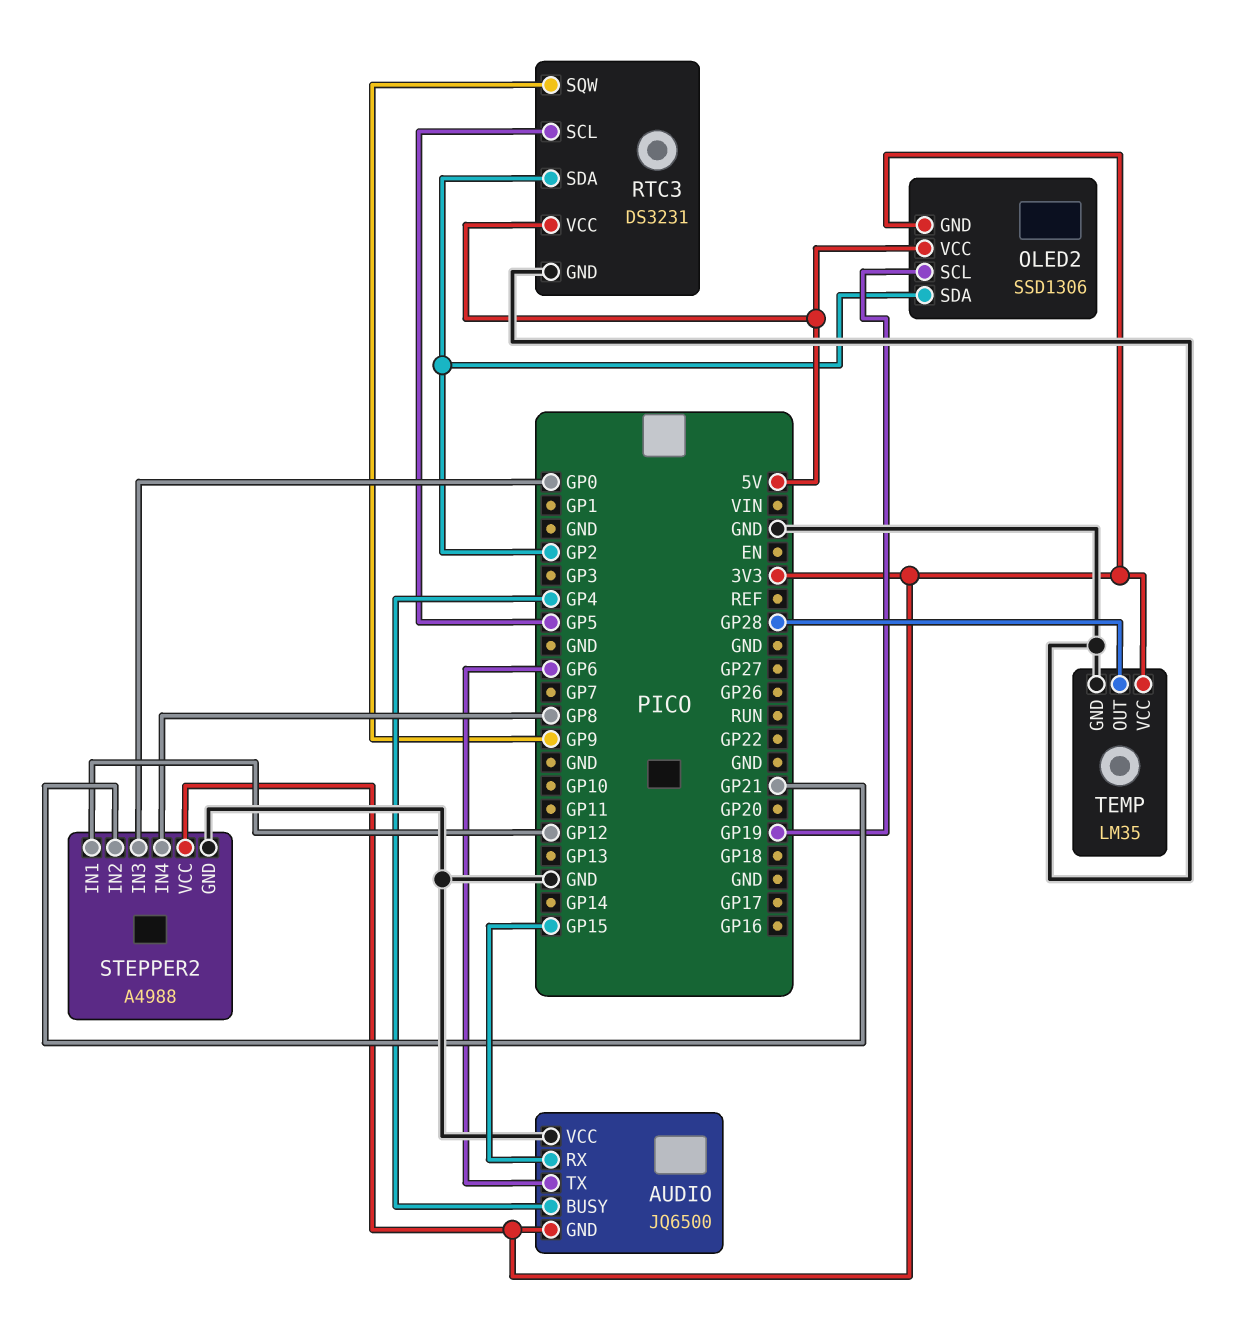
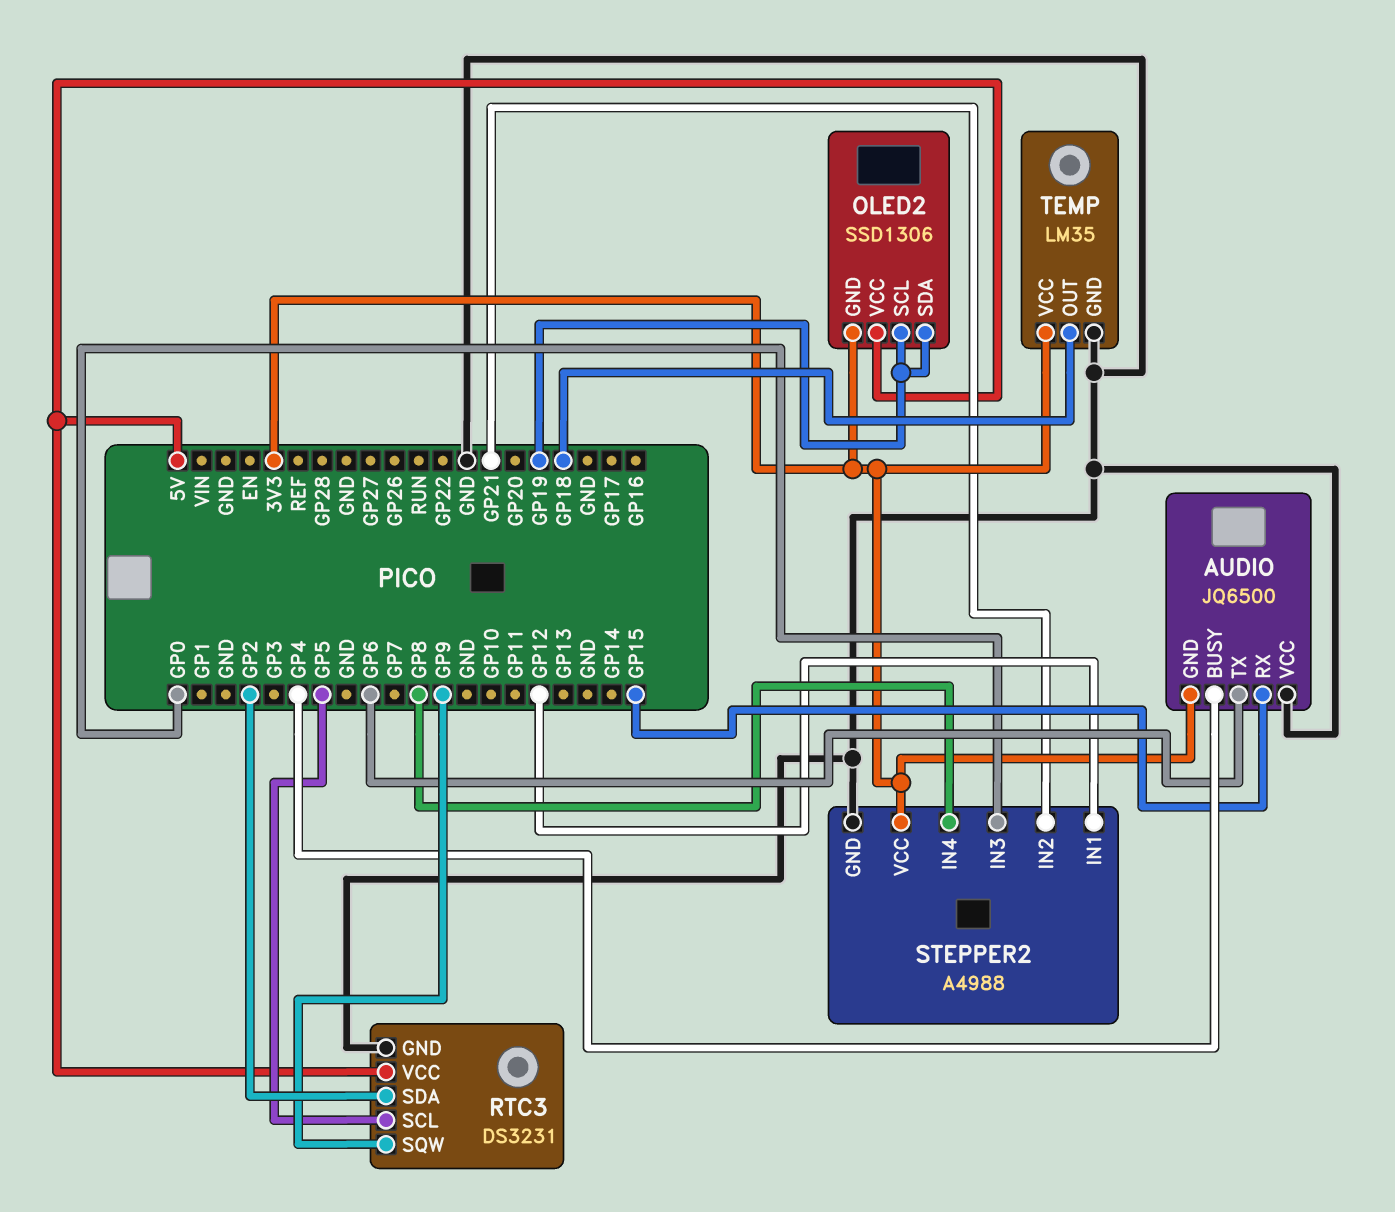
OLED2 pin SDA: GP2 -> GP19
TEMP pin OUT: GP28 -> GP18

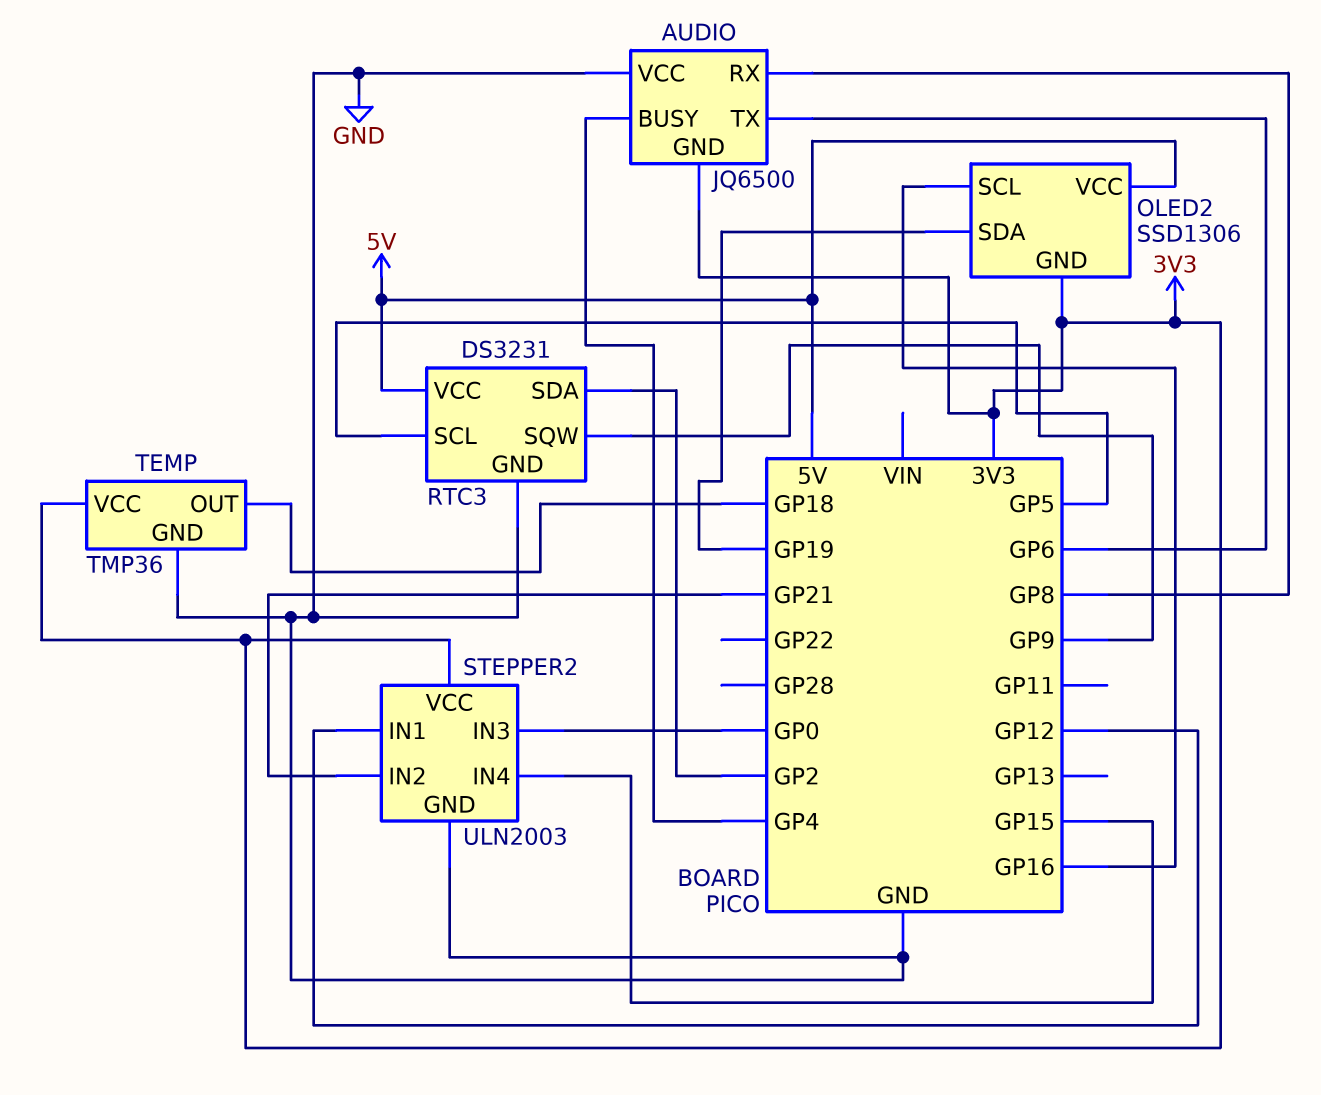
AUDIO pin RX: GP15 -> GP8
OLED2 pin SCL: GP19 -> GP16
STEPPER2: A4988 -> ULN2003
STEPPER2 pin IN4: GP8 -> GP15
TEMP: LM35 -> TMP36

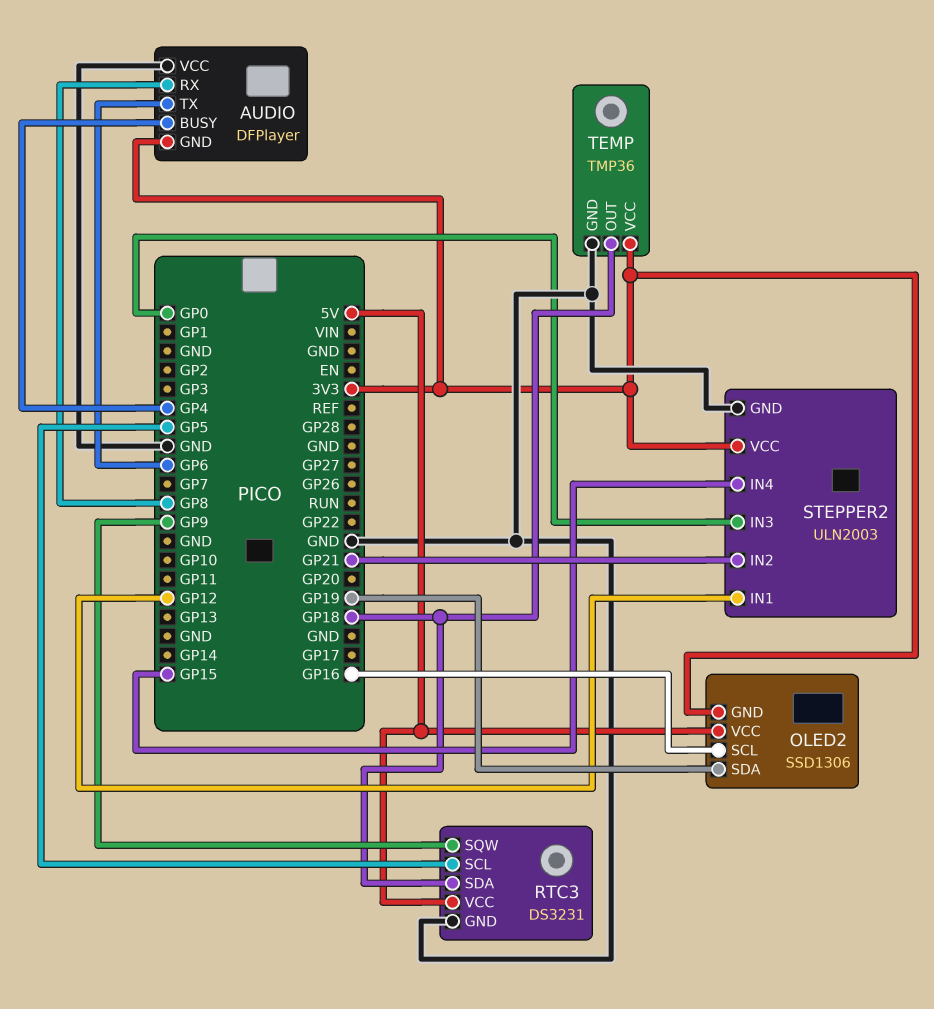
AUDIO: JQ6500 -> DFPlayer
RTC3 pin SDA: GP2 -> GP18

